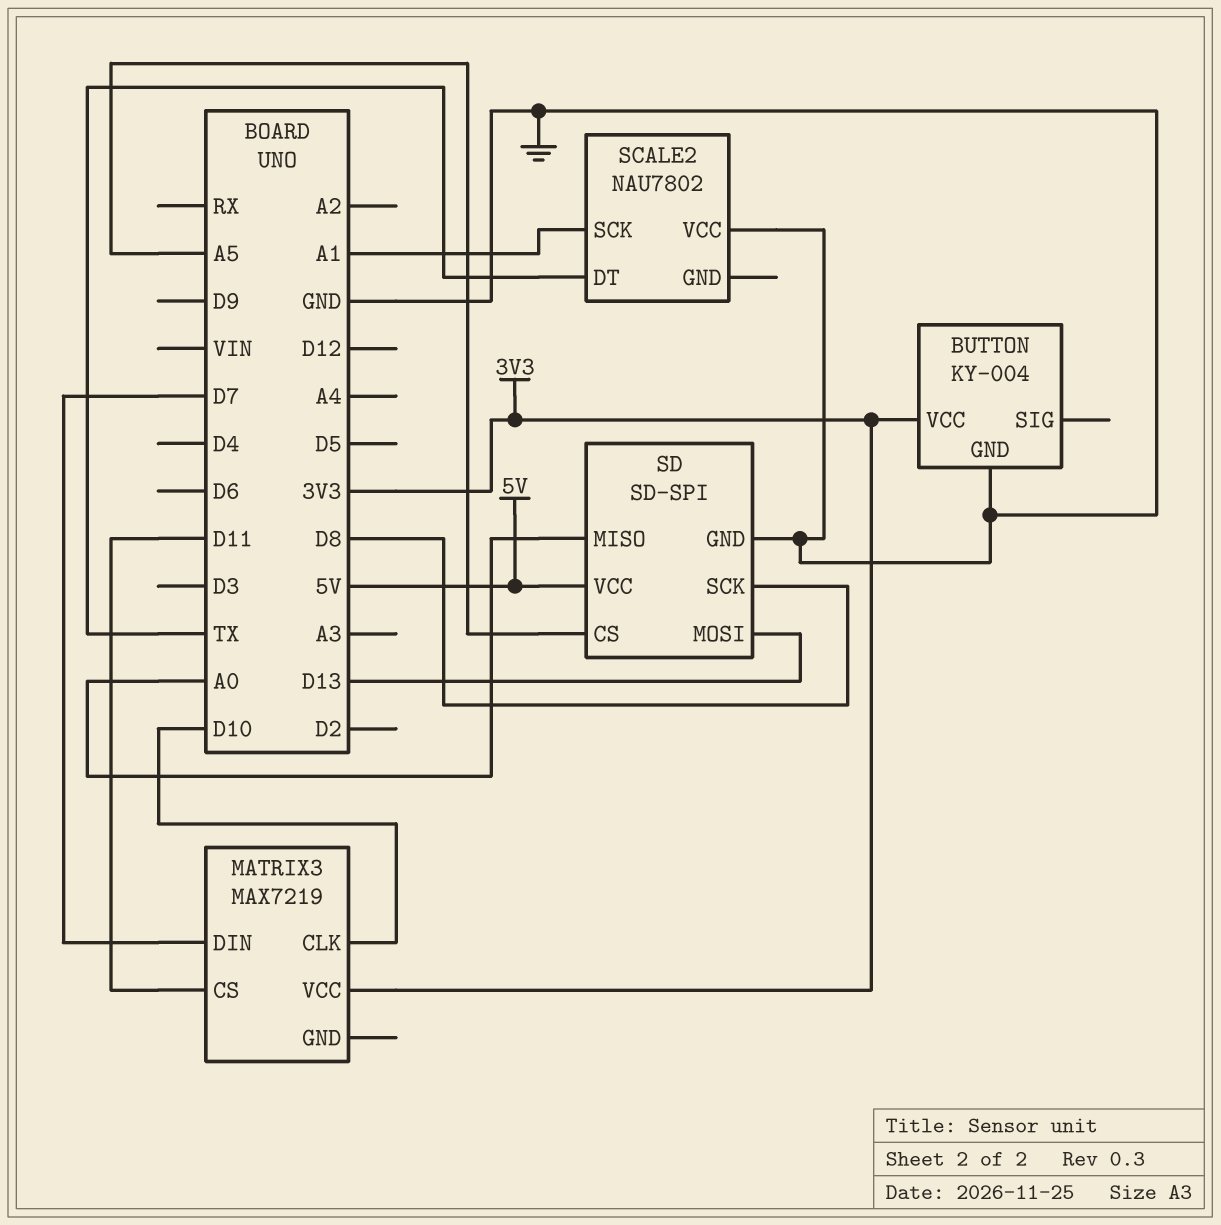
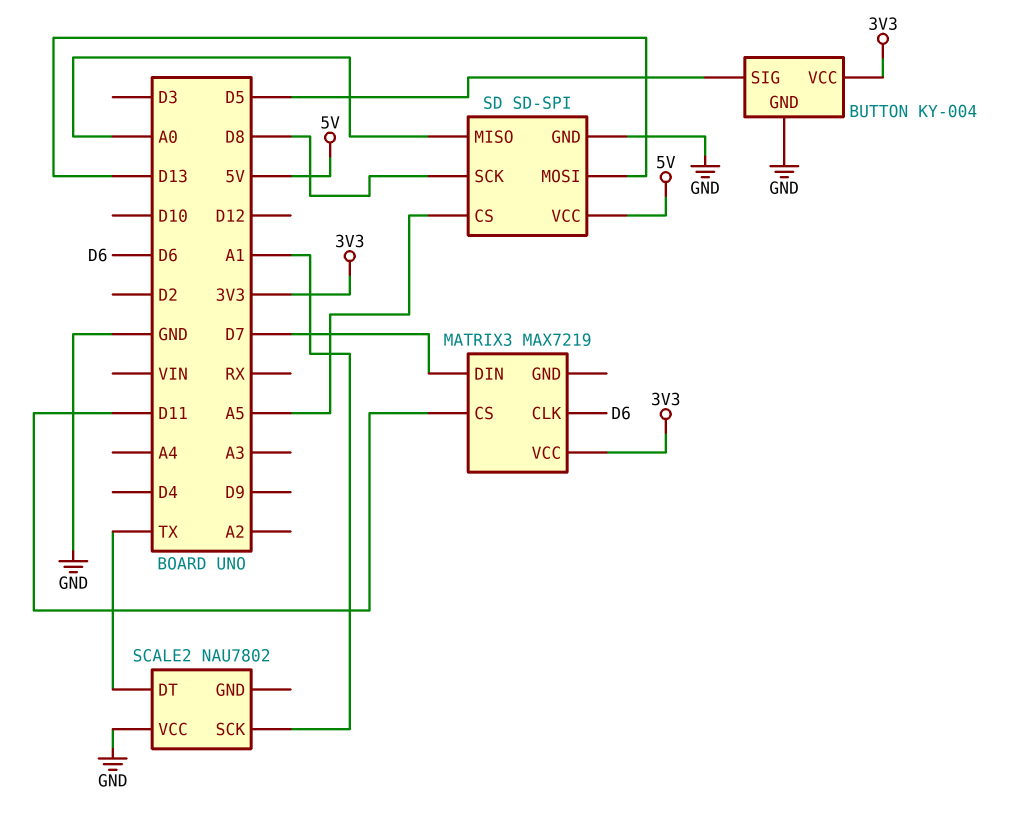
BUTTON pin SIG: none -> D5
MATRIX3 pin CLK: D10 -> D6

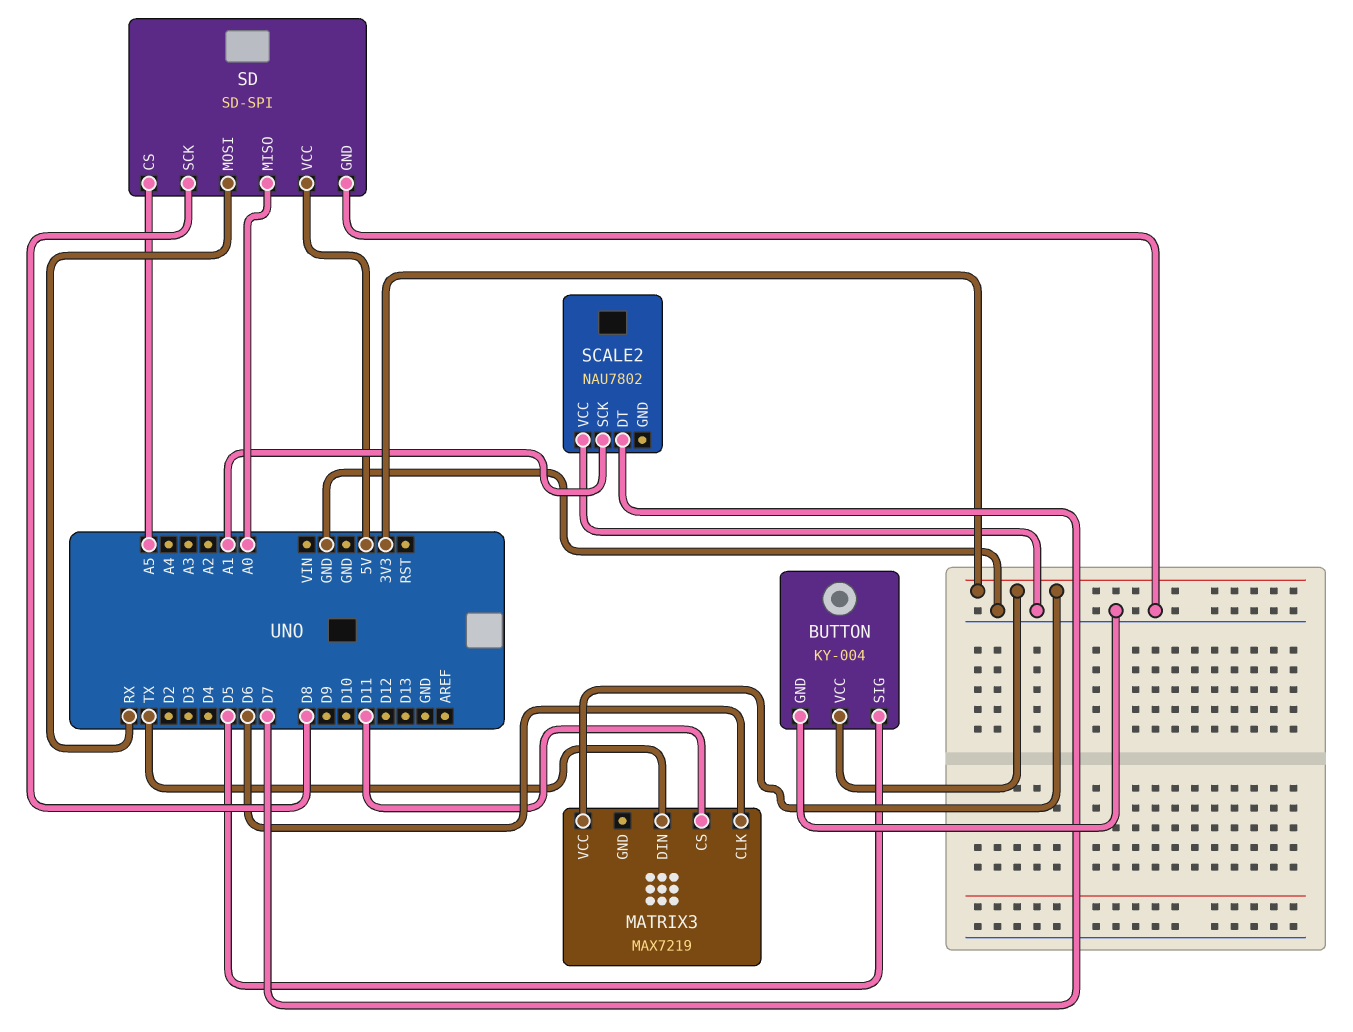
MATRIX3 pin DIN: D7 -> TX
SCALE2 pin DT: TX -> D7
SD pin MOSI: D13 -> RX

